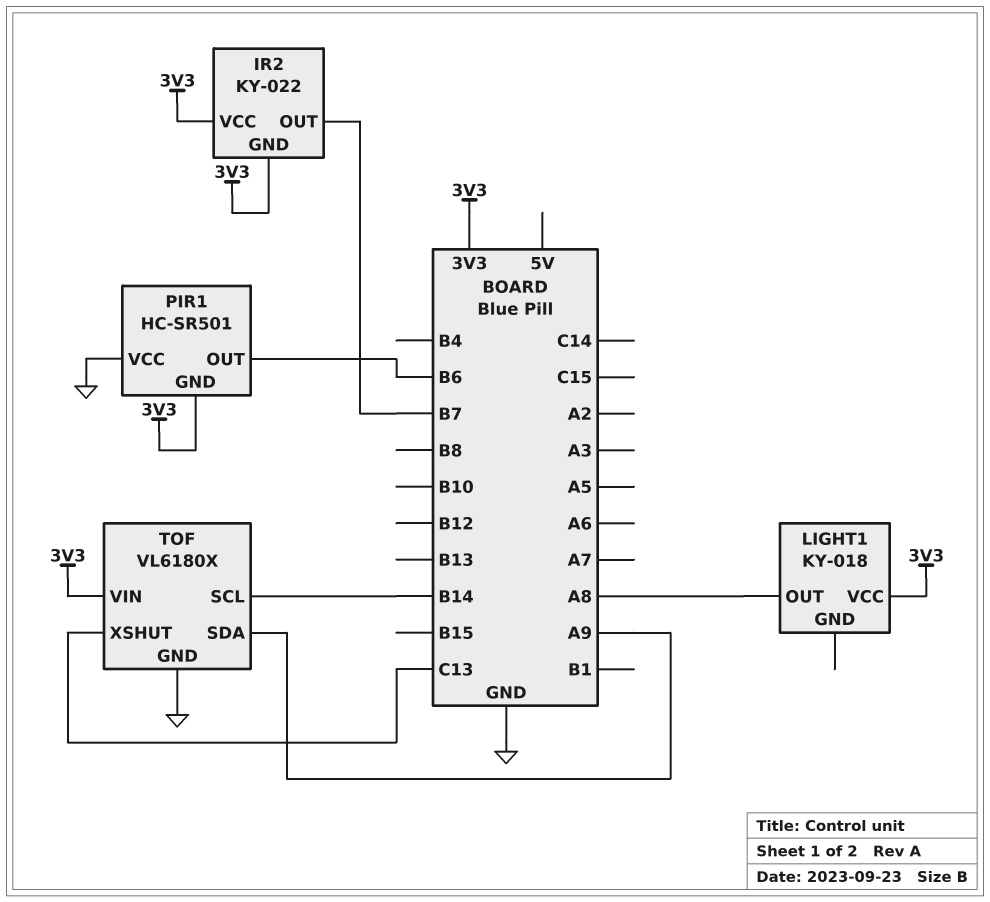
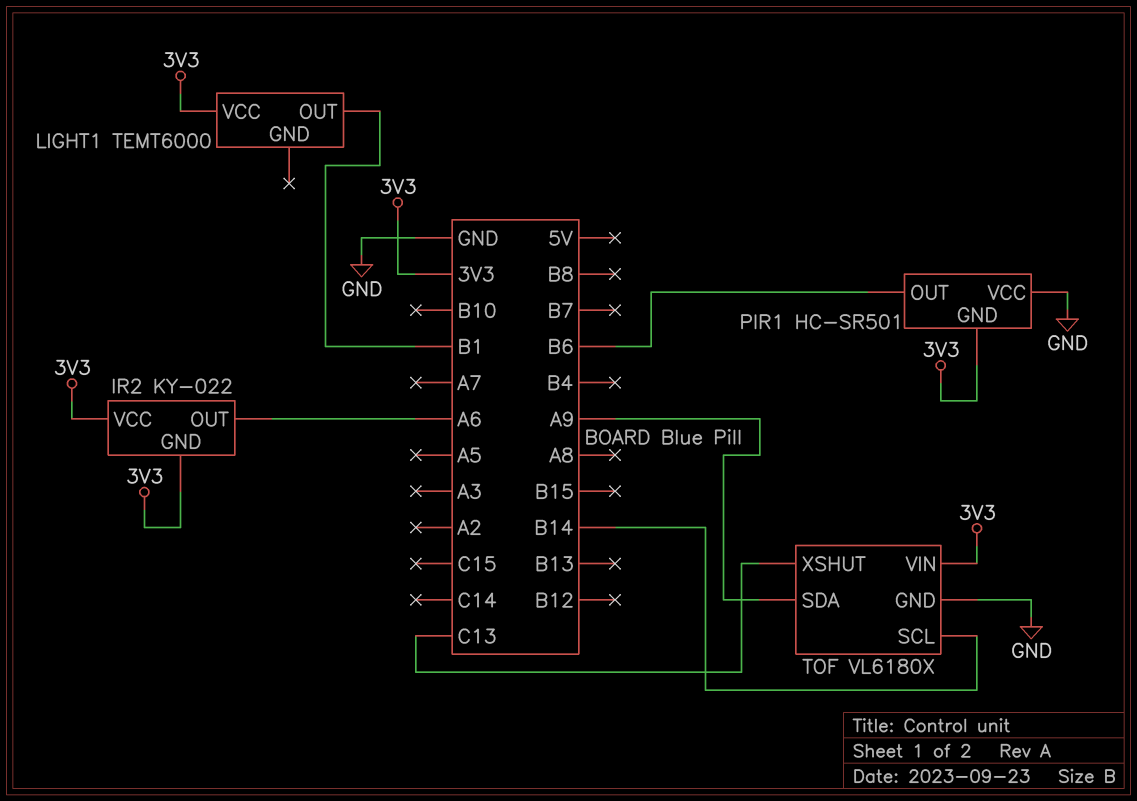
IR2 pin OUT: B7 -> A6
LIGHT1: KY-018 -> TEMT6000
LIGHT1 pin OUT: A8 -> B1

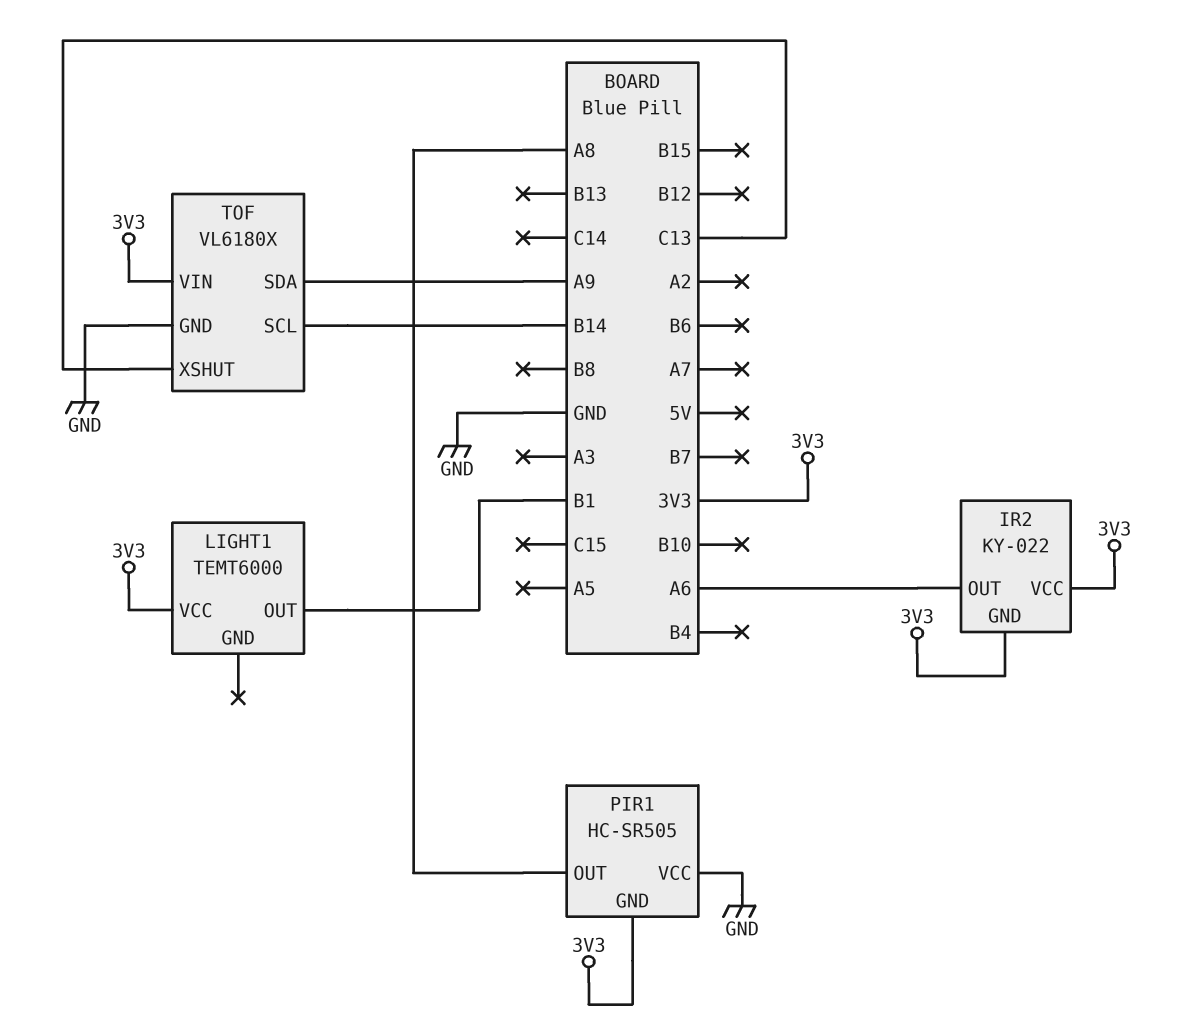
PIR1: HC-SR501 -> HC-SR505
PIR1 pin OUT: B6 -> A8

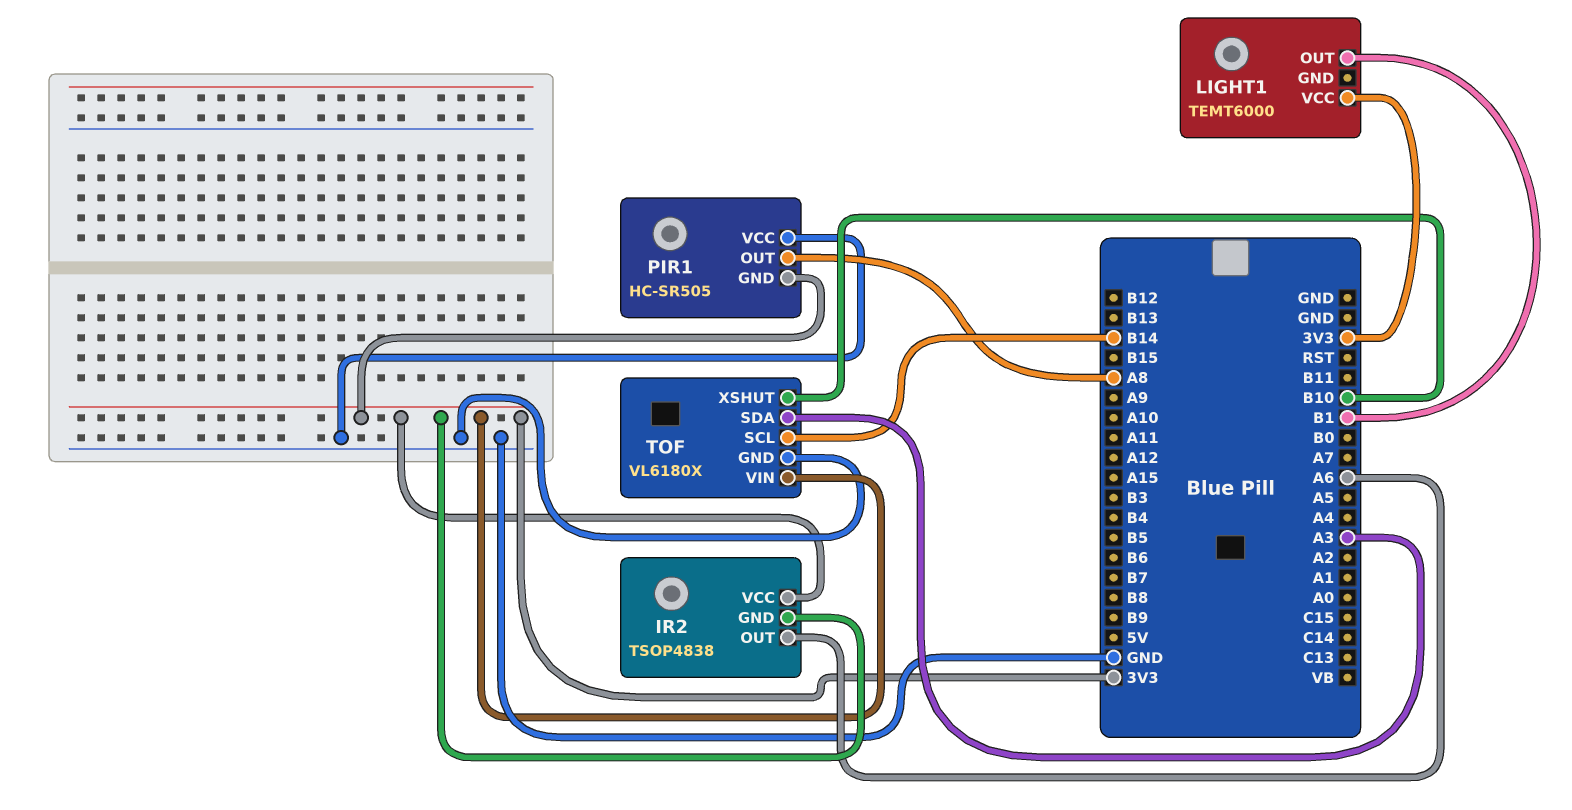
IR2: KY-022 -> TSOP4838
TOF pin SDA: A9 -> A3
TOF pin XSHUT: C13 -> B10

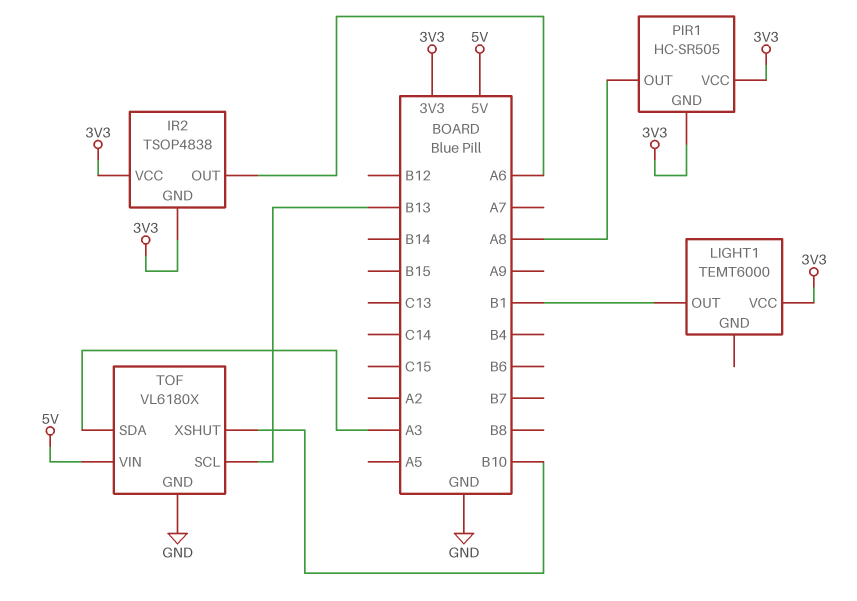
PIR1 pin VCC: GND -> 3V3
TOF pin SCL: B14 -> B13
TOF pin VIN: 3V3 -> 5V

